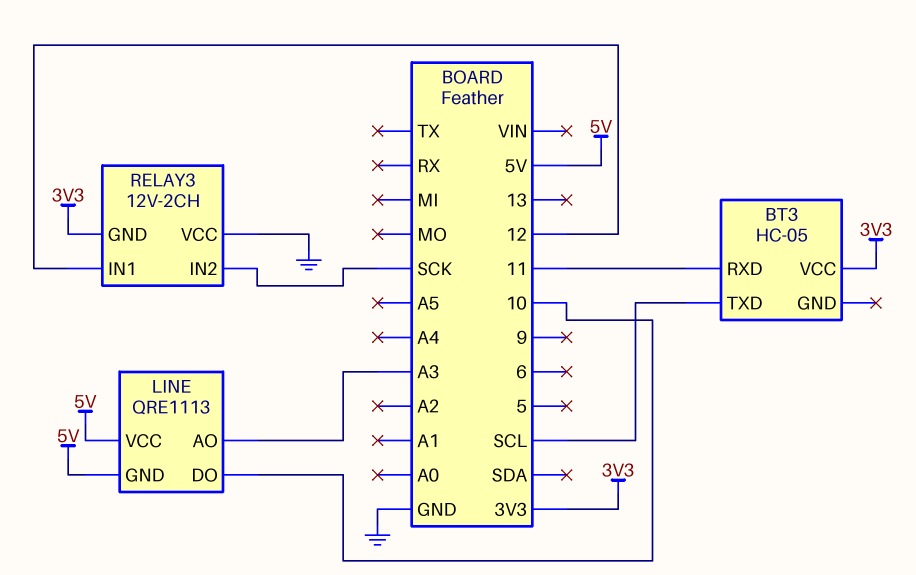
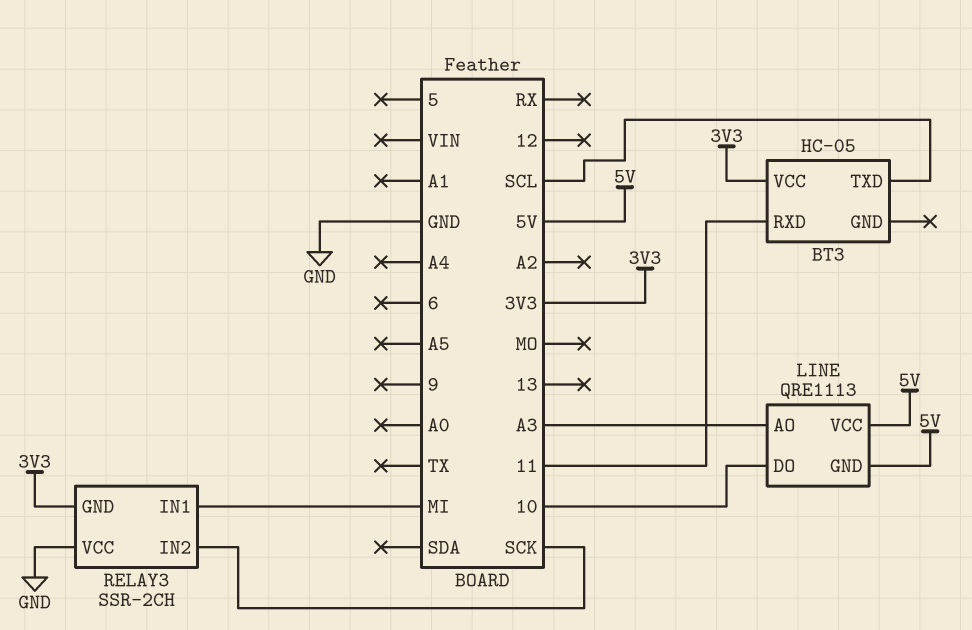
RELAY3: 12V-2CH -> SSR-2CH
RELAY3 pin IN1: 12 -> MI

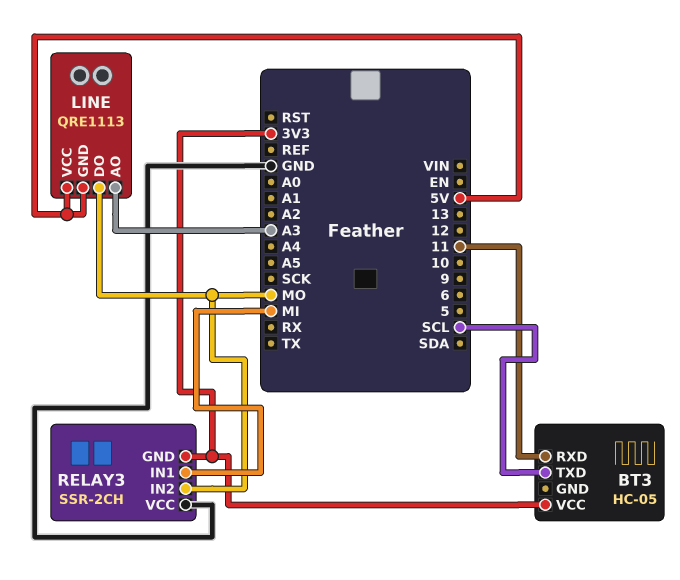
LINE pin DO: 10 -> MO
RELAY3 pin IN2: SCK -> MO

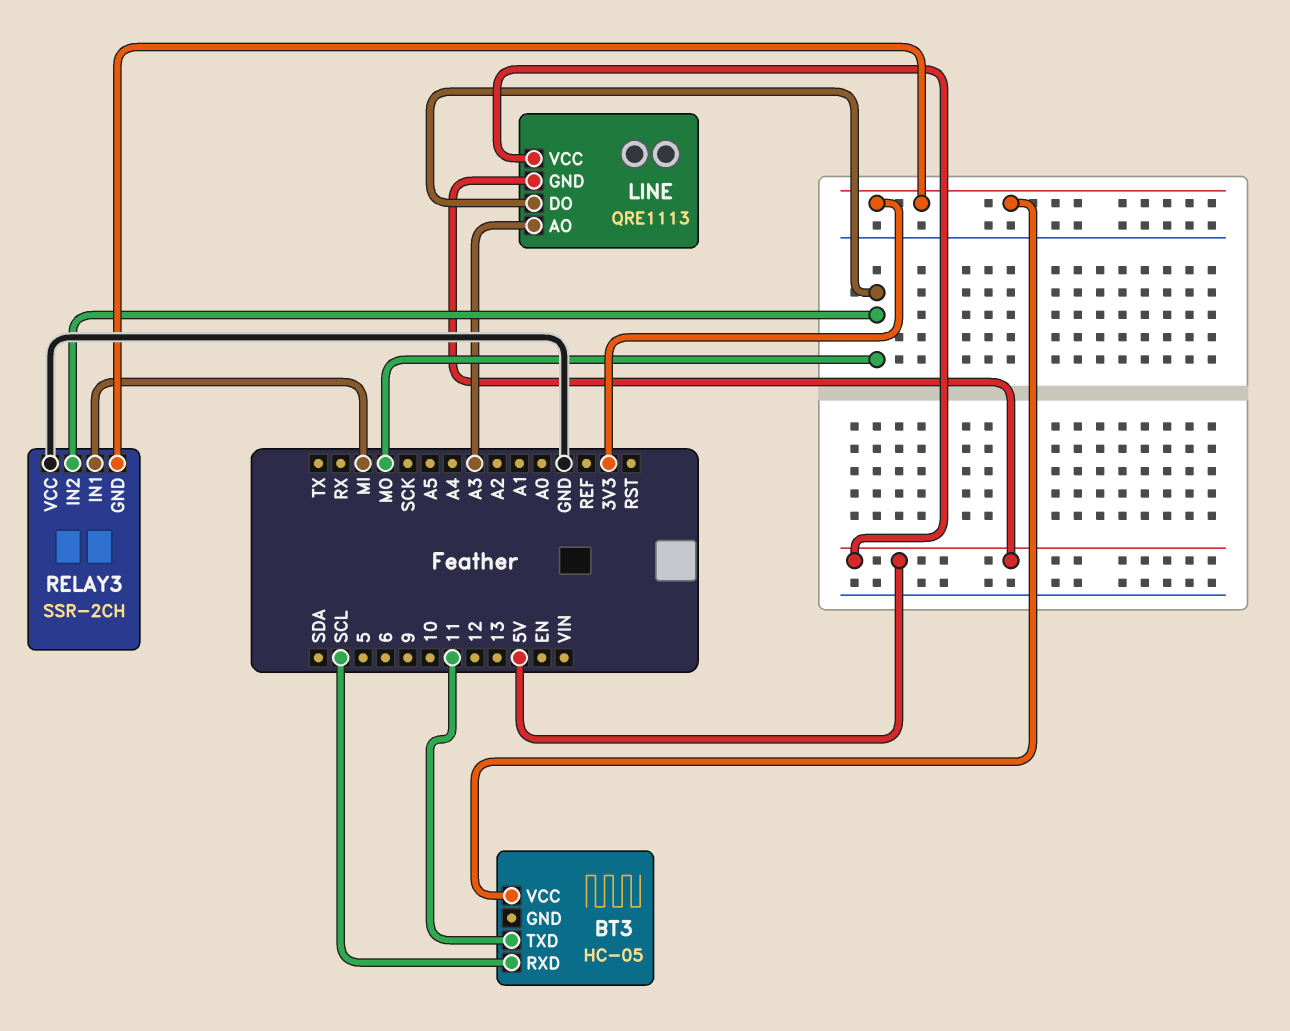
BT3 pin RXD: 11 -> SCL
BT3 pin TXD: SCL -> 11

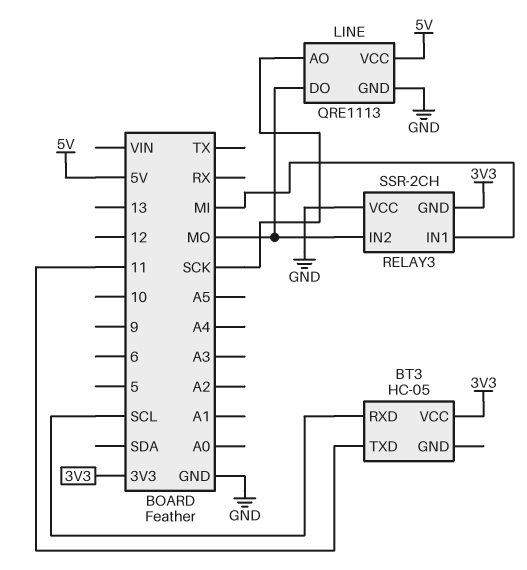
LINE pin AO: A3 -> SCK
LINE pin GND: 5V -> GND

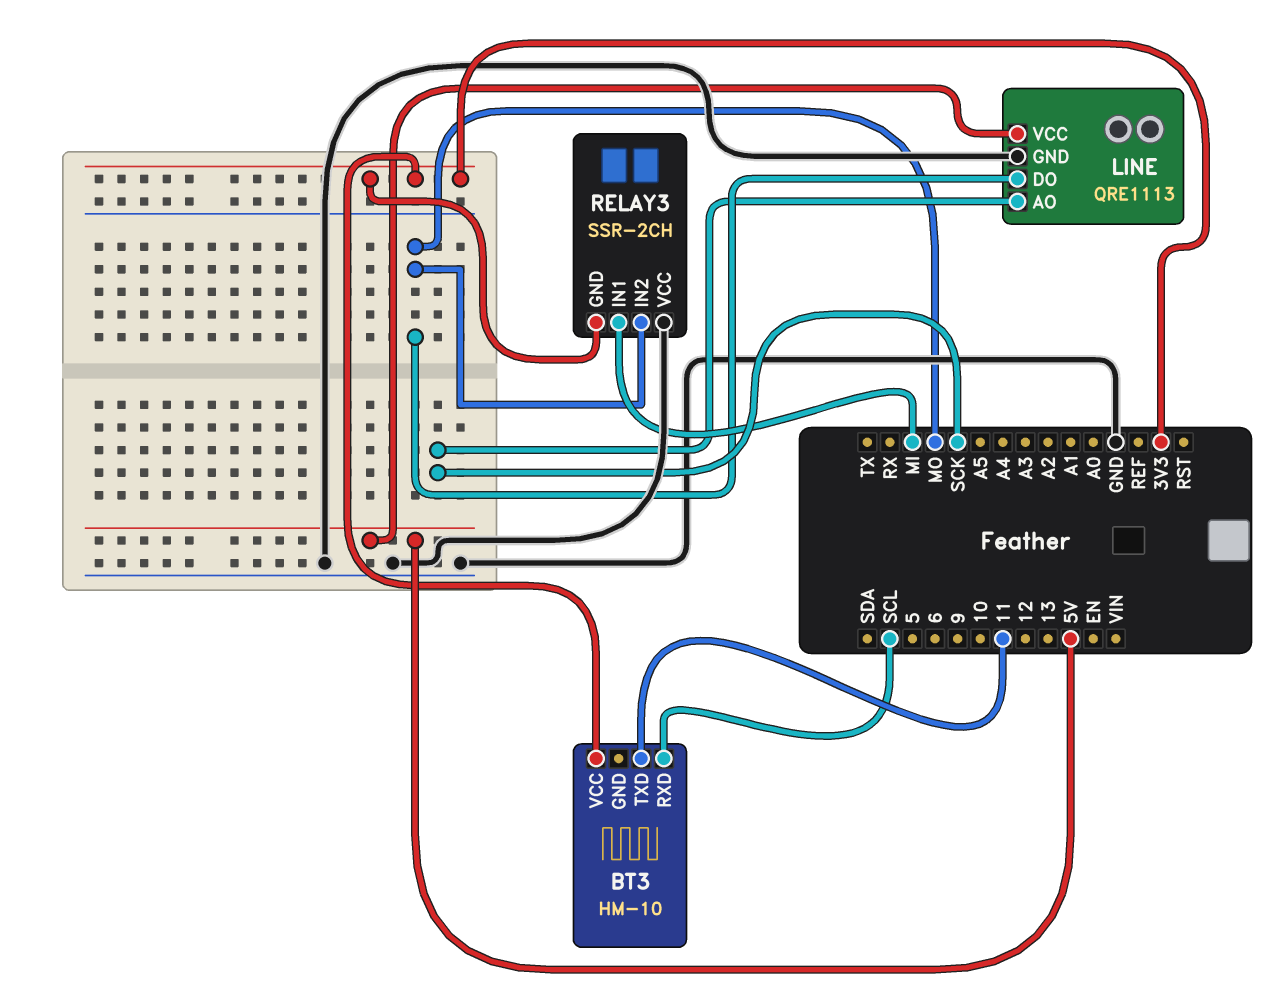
BT3: HC-05 -> HM-10

